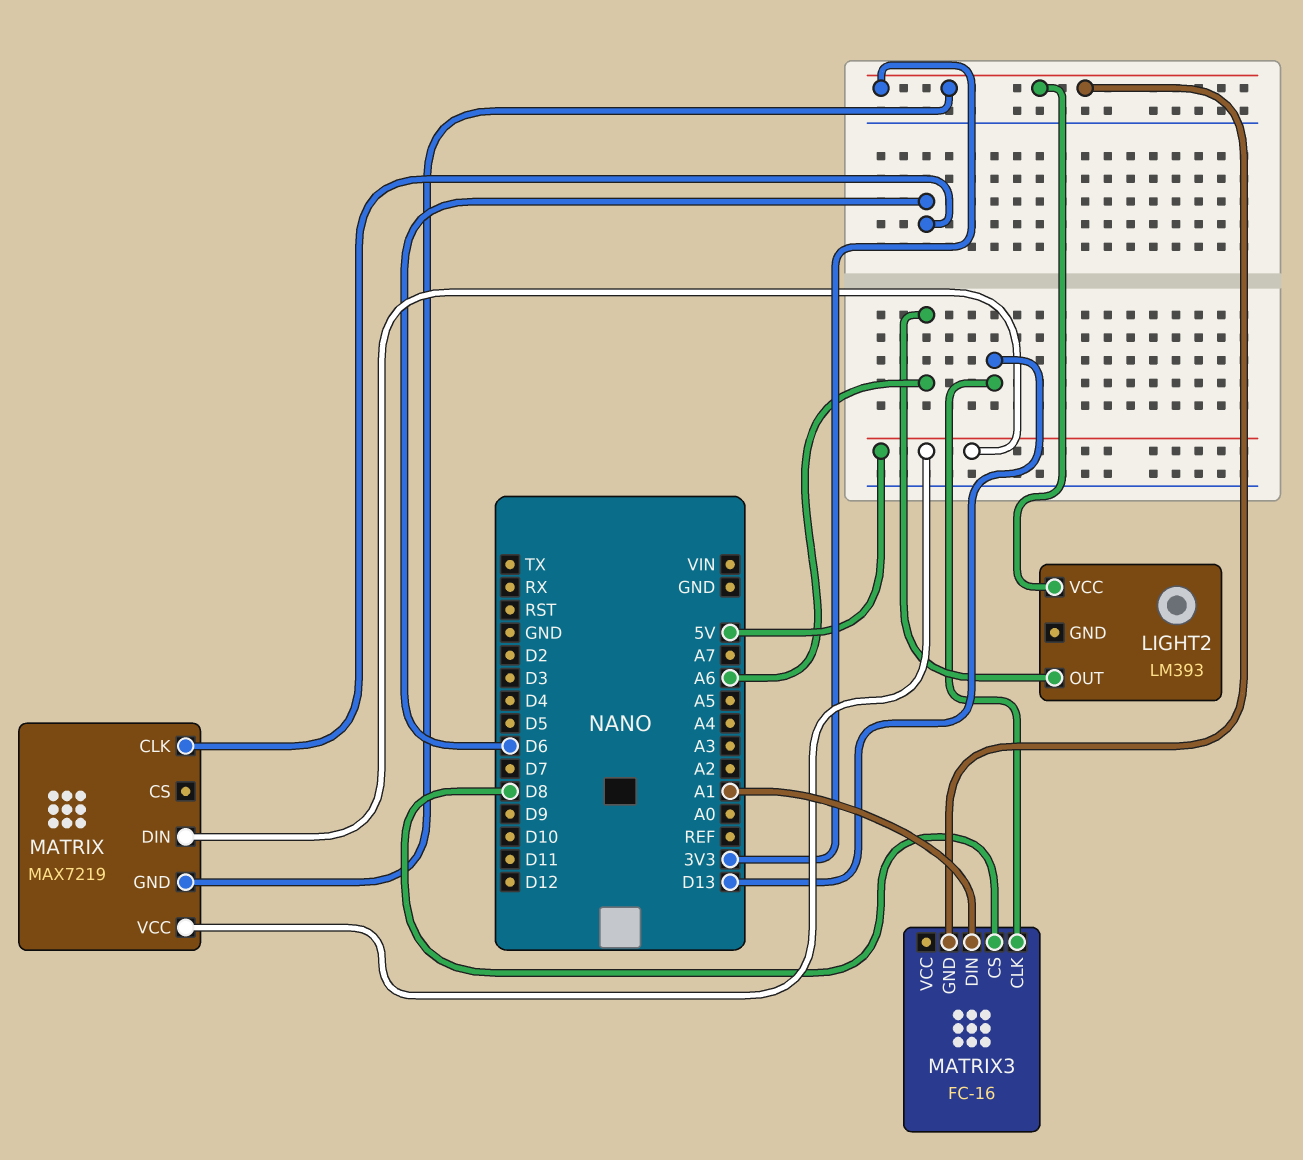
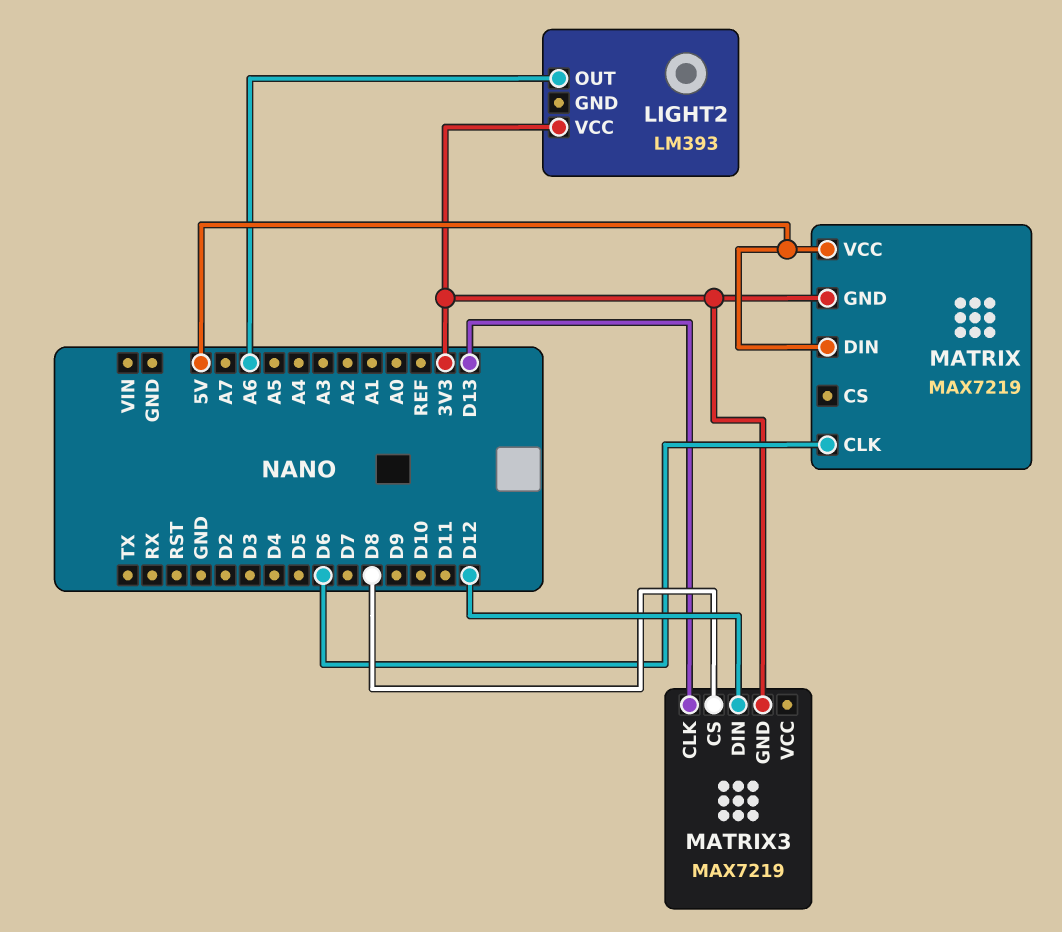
MATRIX3: FC-16 -> MAX7219
MATRIX3 pin DIN: A1 -> D12

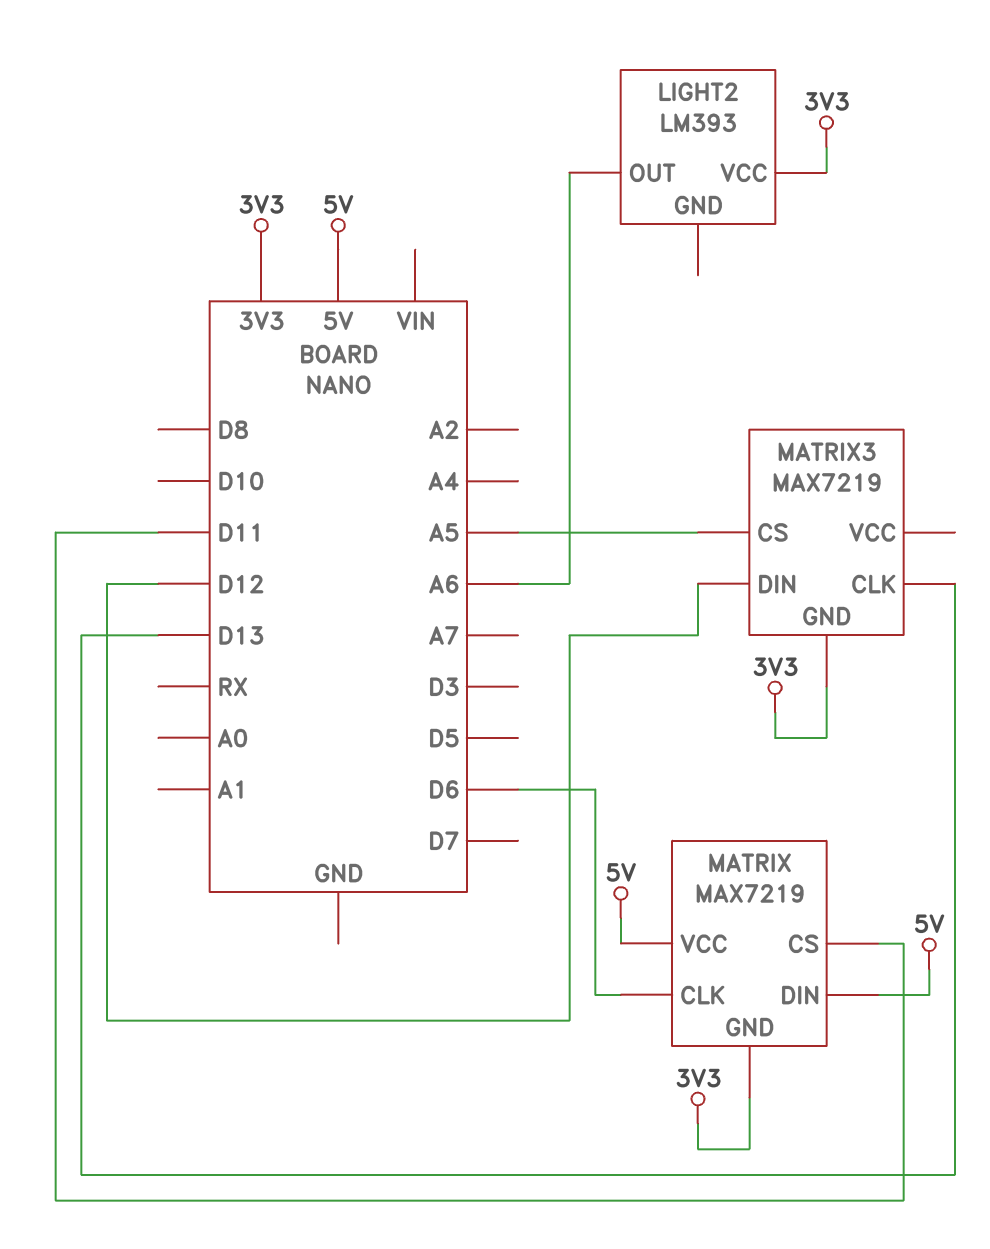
MATRIX pin CS: none -> D11
MATRIX3 pin CS: D8 -> A5

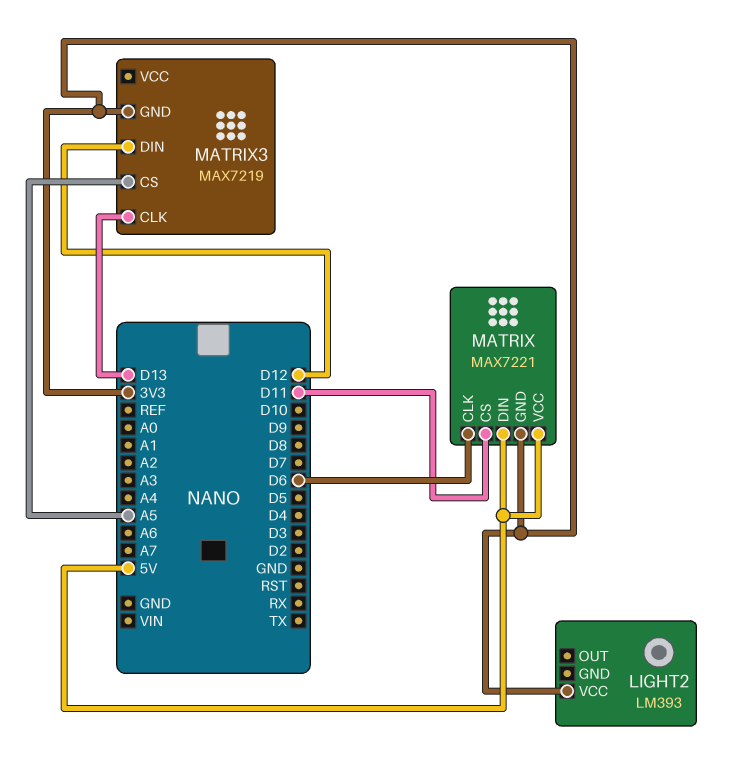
LIGHT2 pin OUT: A6 -> none
MATRIX: MAX7219 -> MAX7221

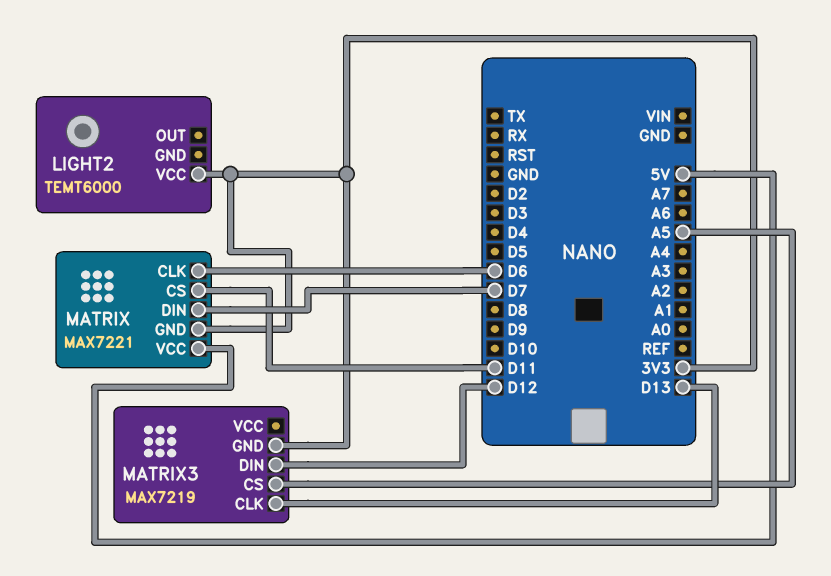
LIGHT2: LM393 -> TEMT6000
MATRIX pin DIN: 5V -> D7

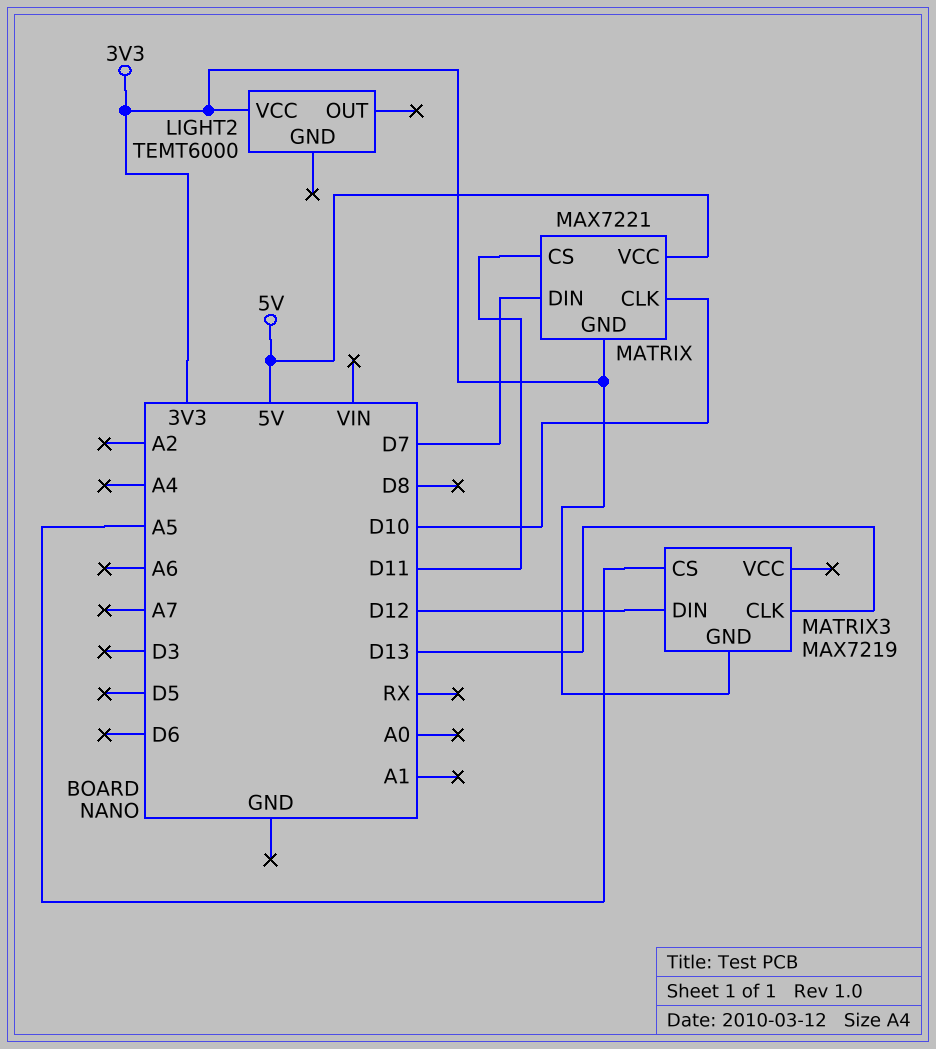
MATRIX pin CLK: D6 -> D10

